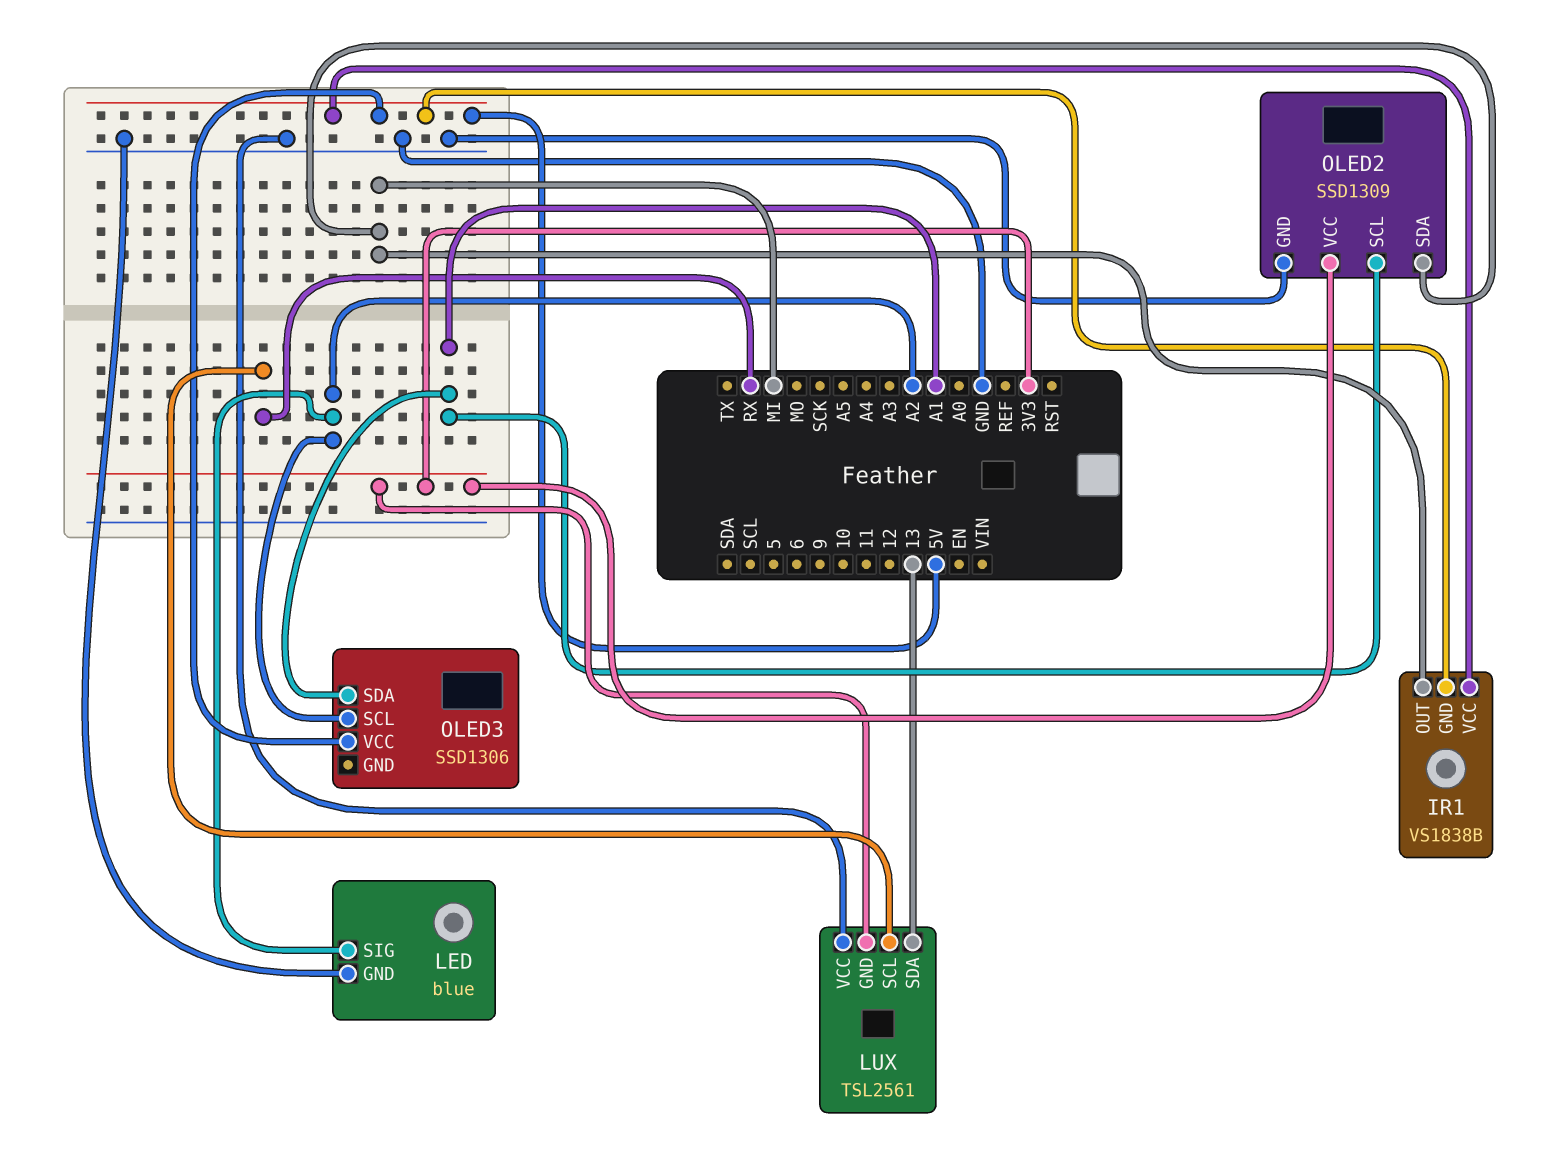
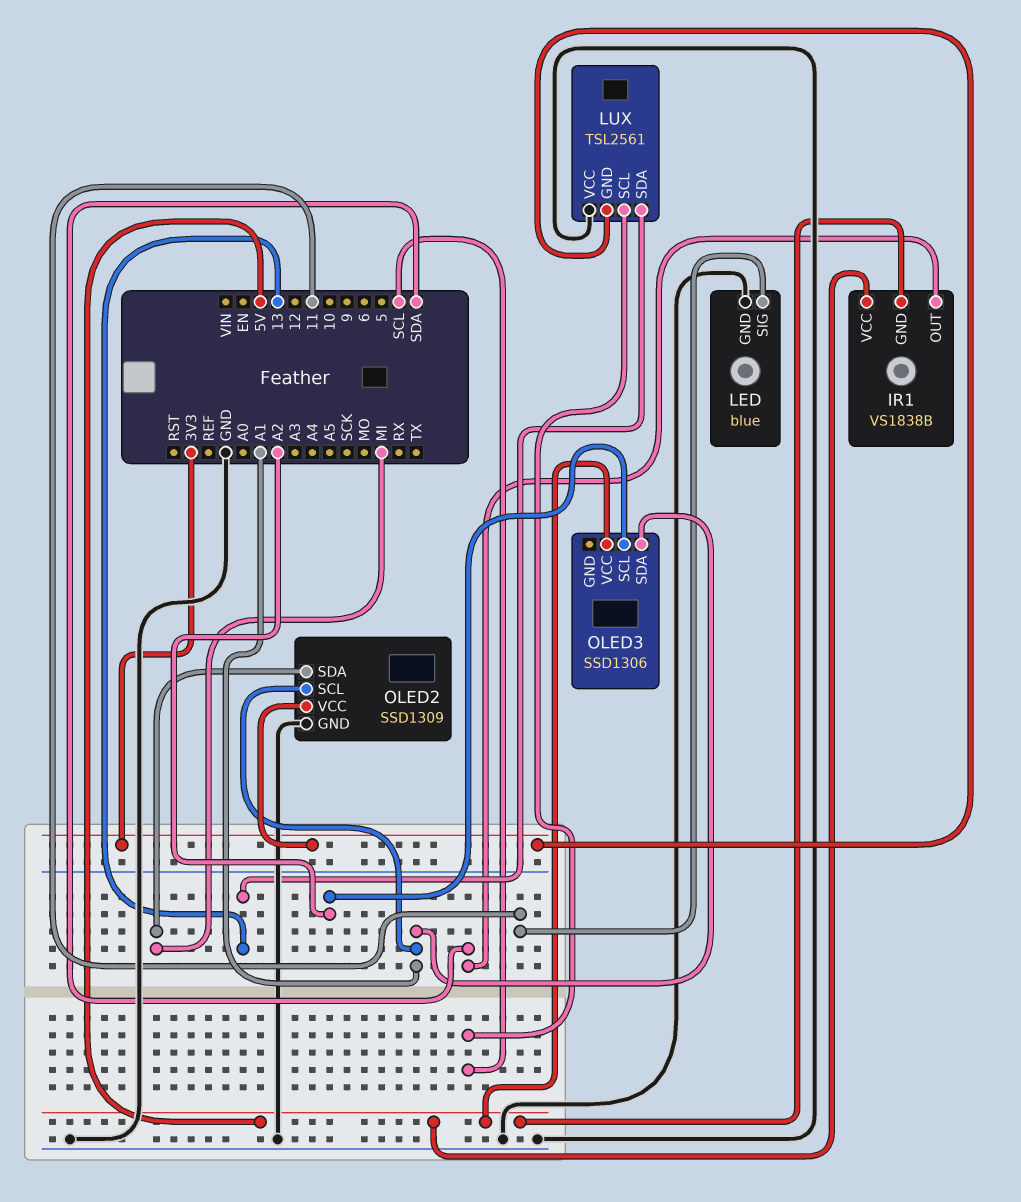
IR1 pin OUT: MI -> SDA
LED pin SIG: A2 -> 11
LUX pin SCL: RX -> SCL

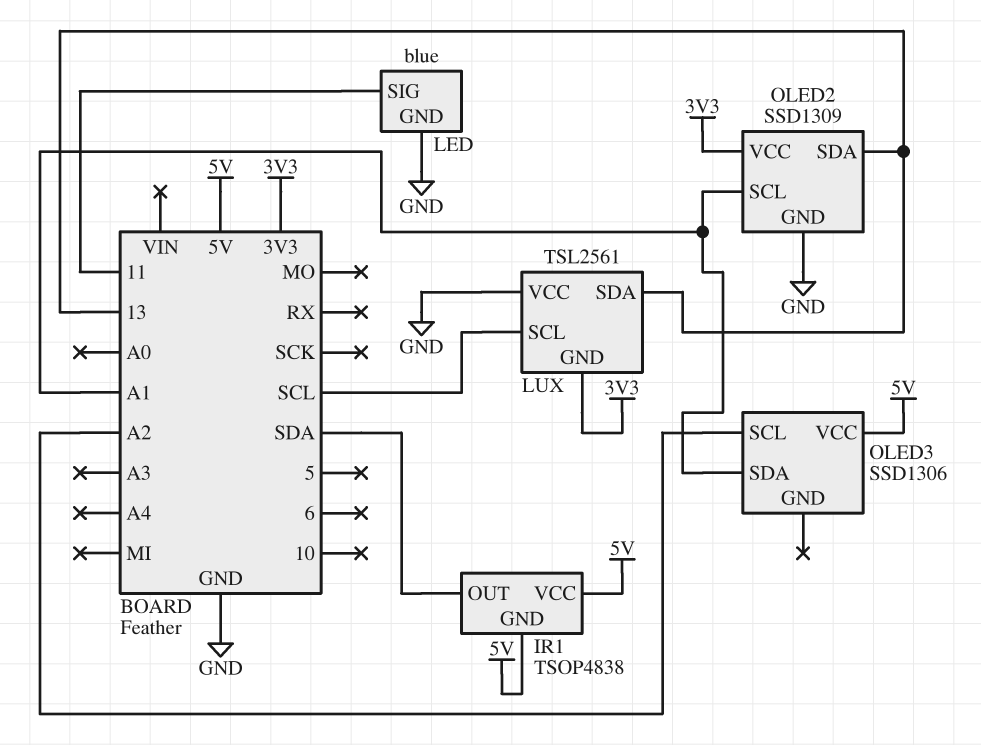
IR1: VS1838B -> TSOP4838
OLED2 pin SDA: MI -> 13

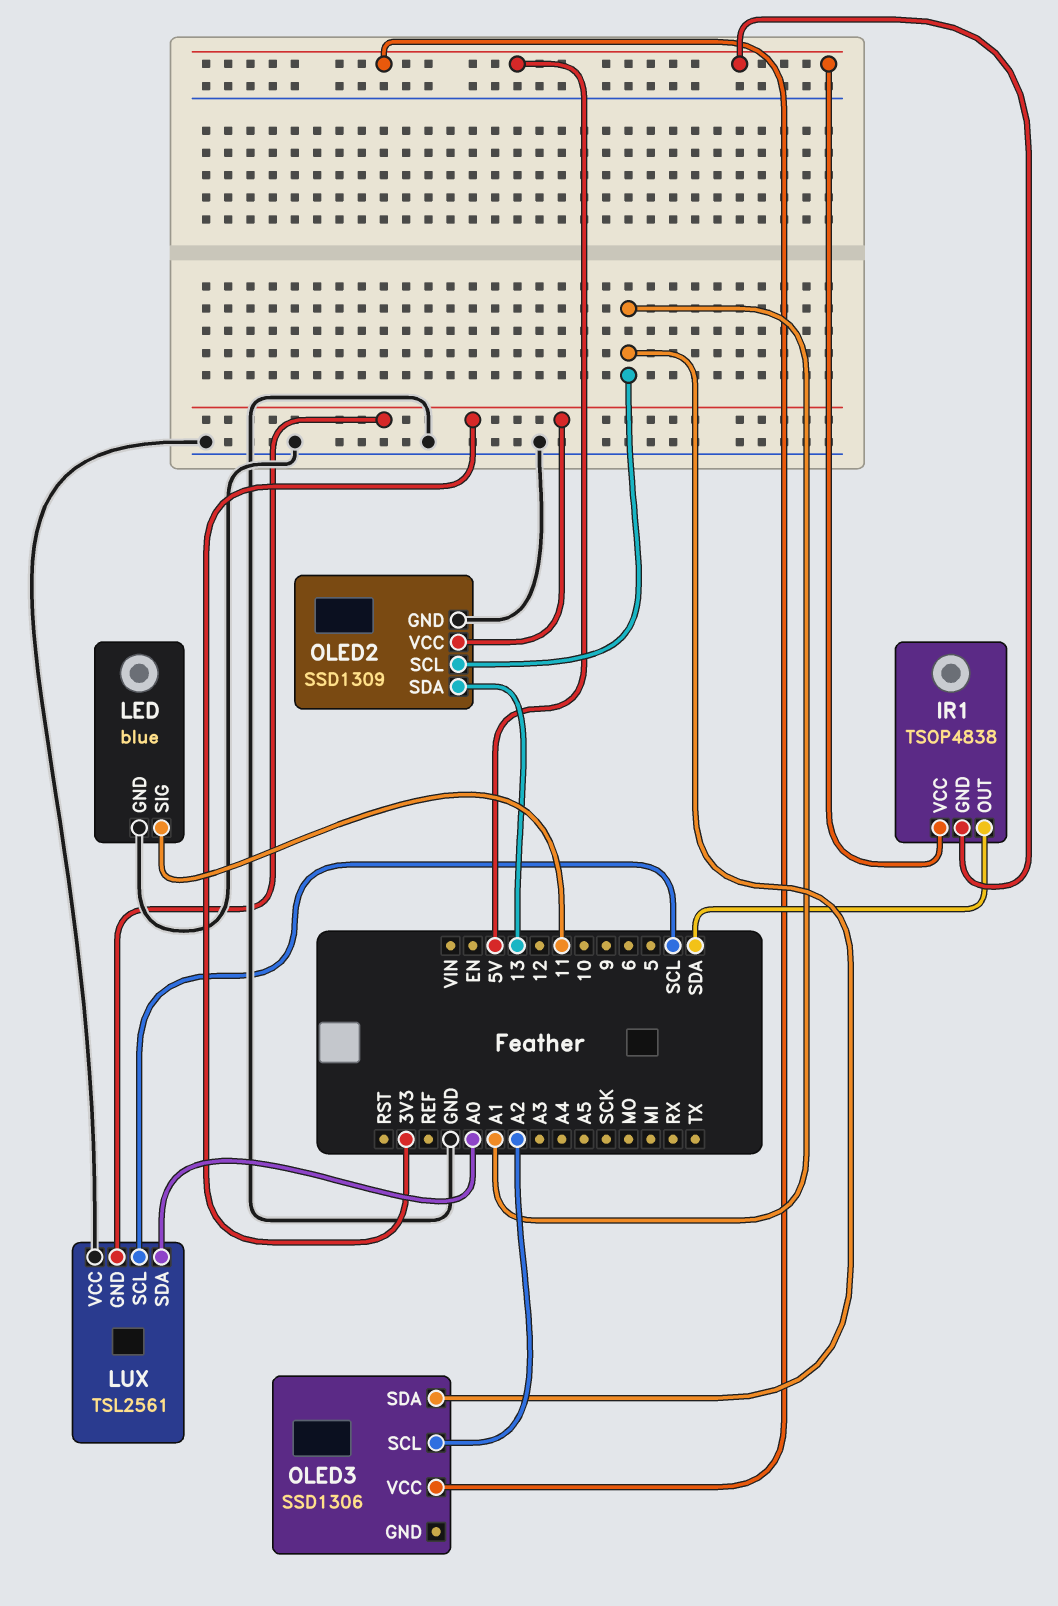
LUX pin SDA: 13 -> A0

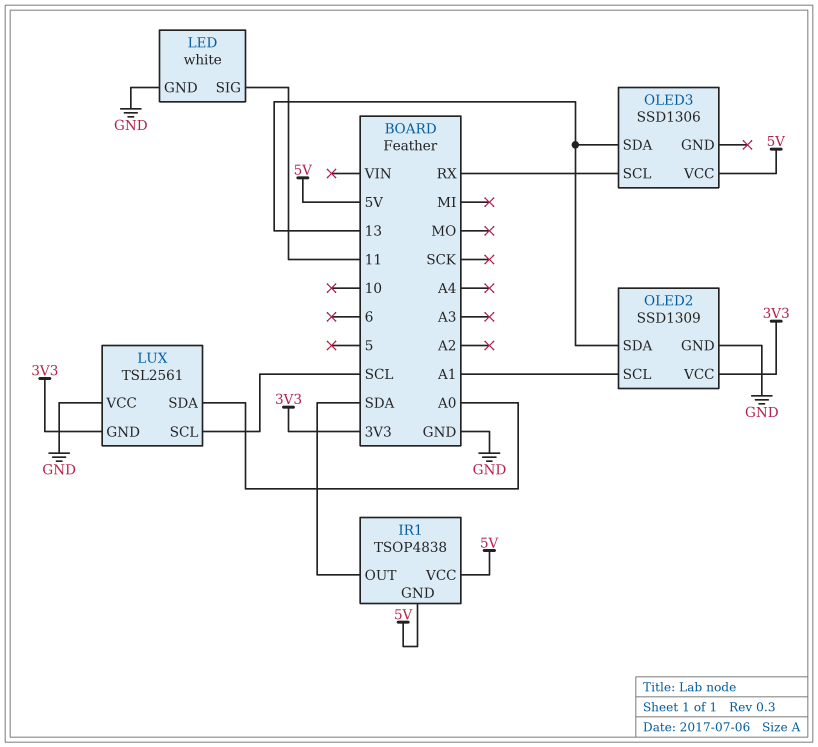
LED: blue -> white
OLED3 pin SCL: A2 -> RX
OLED3 pin SDA: A1 -> 13

